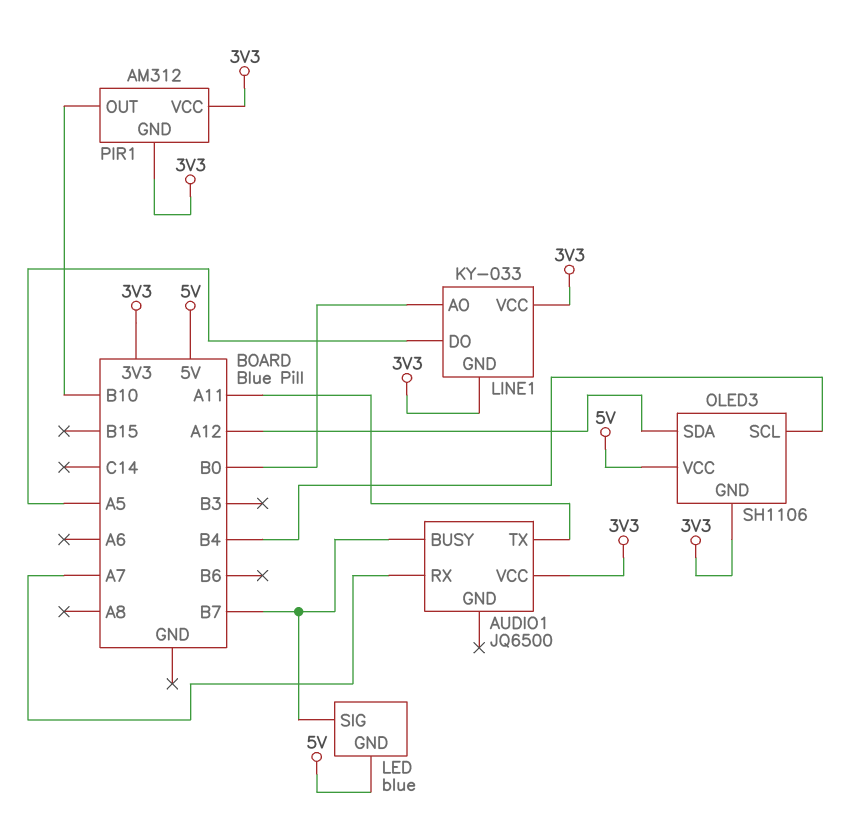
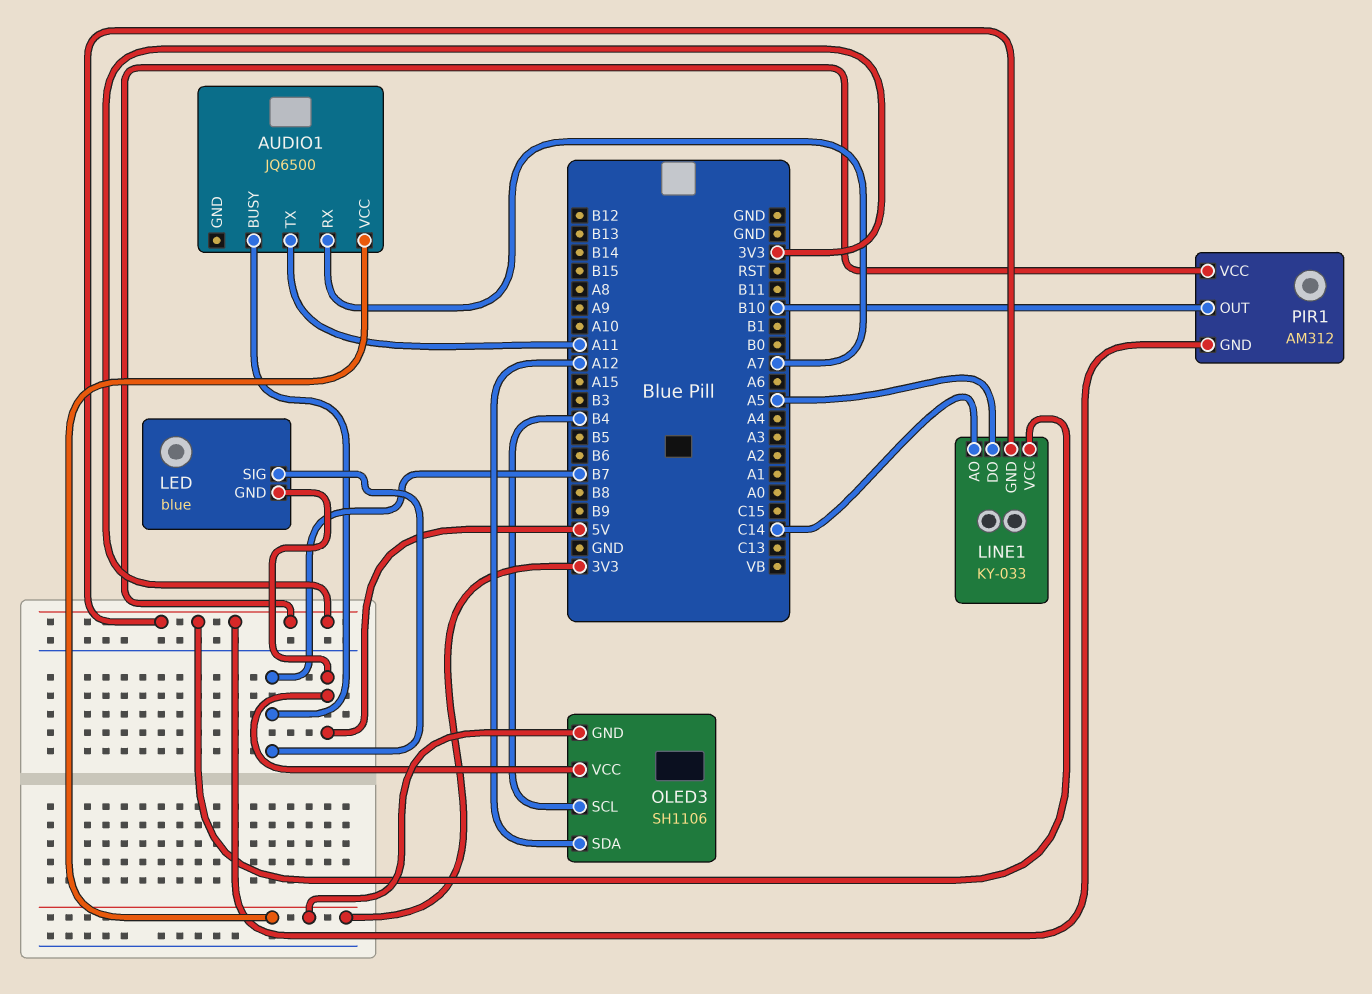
LINE1 pin AO: B0 -> C14

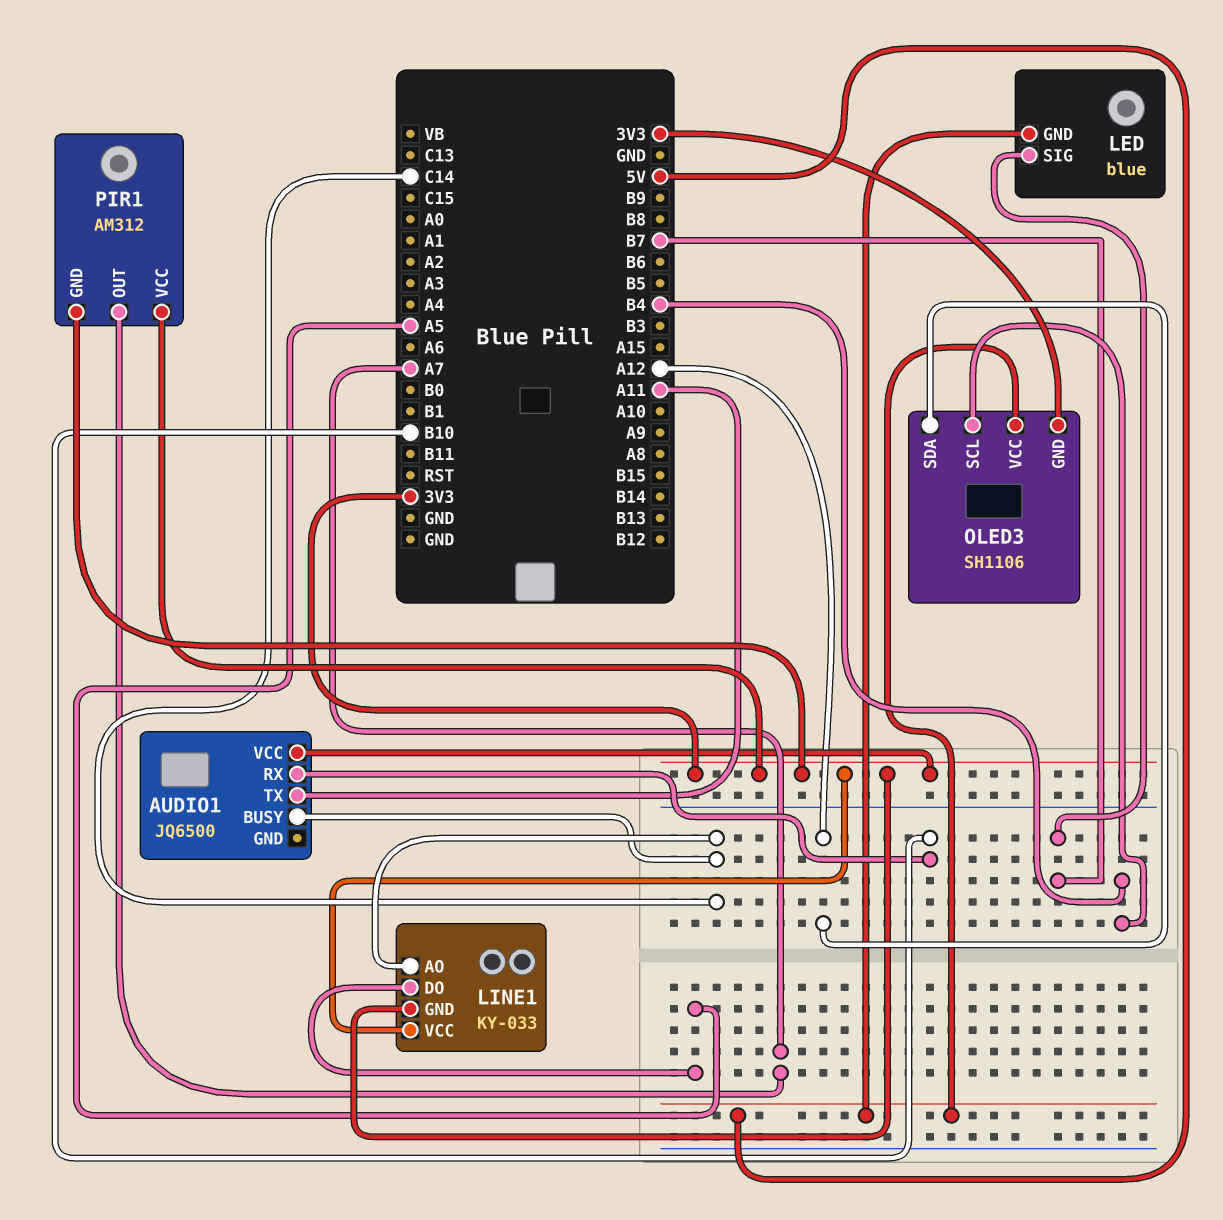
AUDIO1 pin BUSY: B7 -> C14
AUDIO1 pin RX: A7 -> B10
PIR1 pin OUT: B10 -> A7

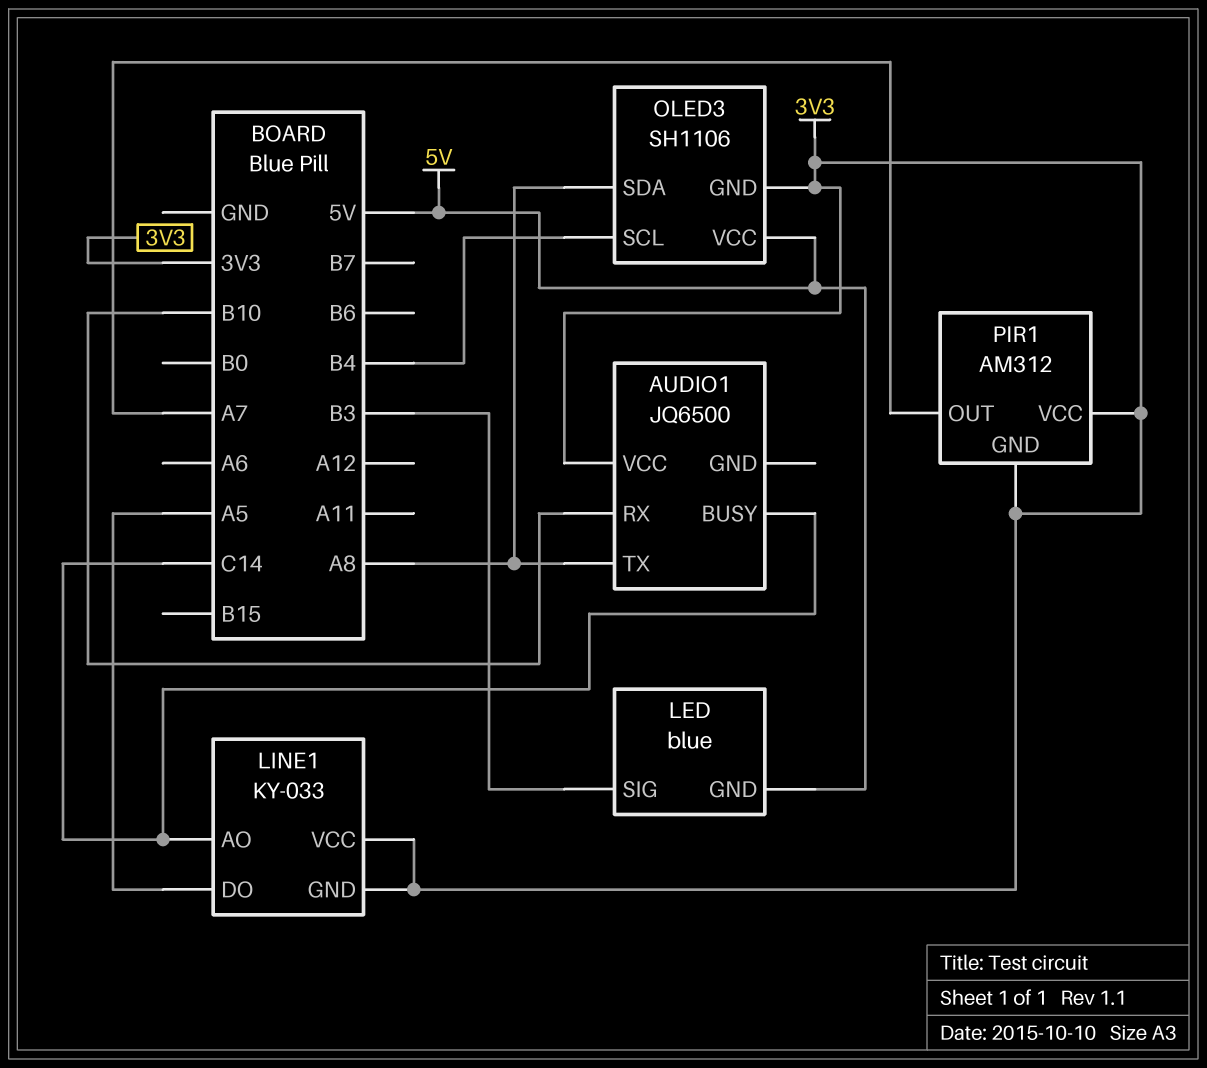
AUDIO1 pin TX: A11 -> A8
LED pin SIG: B7 -> B3
OLED3 pin SDA: A12 -> A8

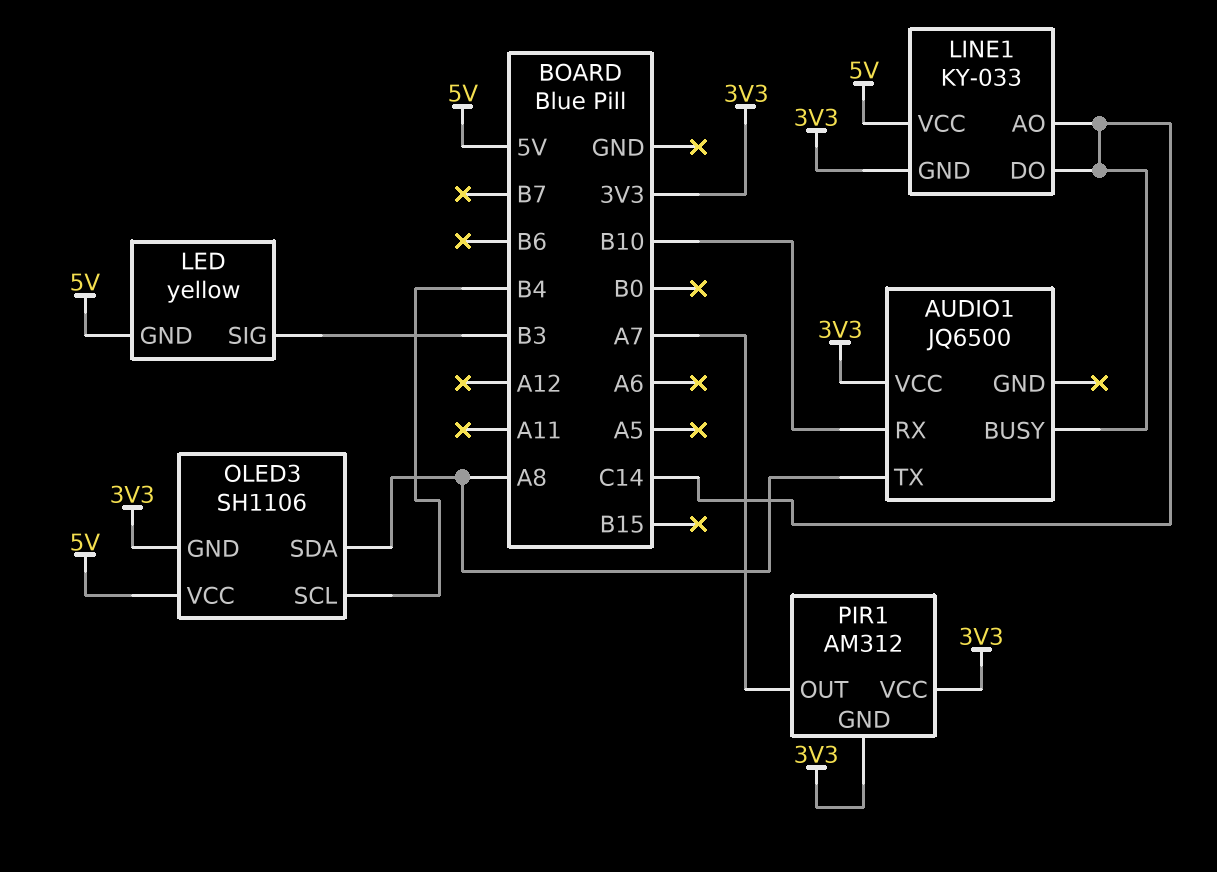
LED: blue -> yellow
LINE1 pin DO: A5 -> C14
LINE1 pin VCC: 3V3 -> 5V

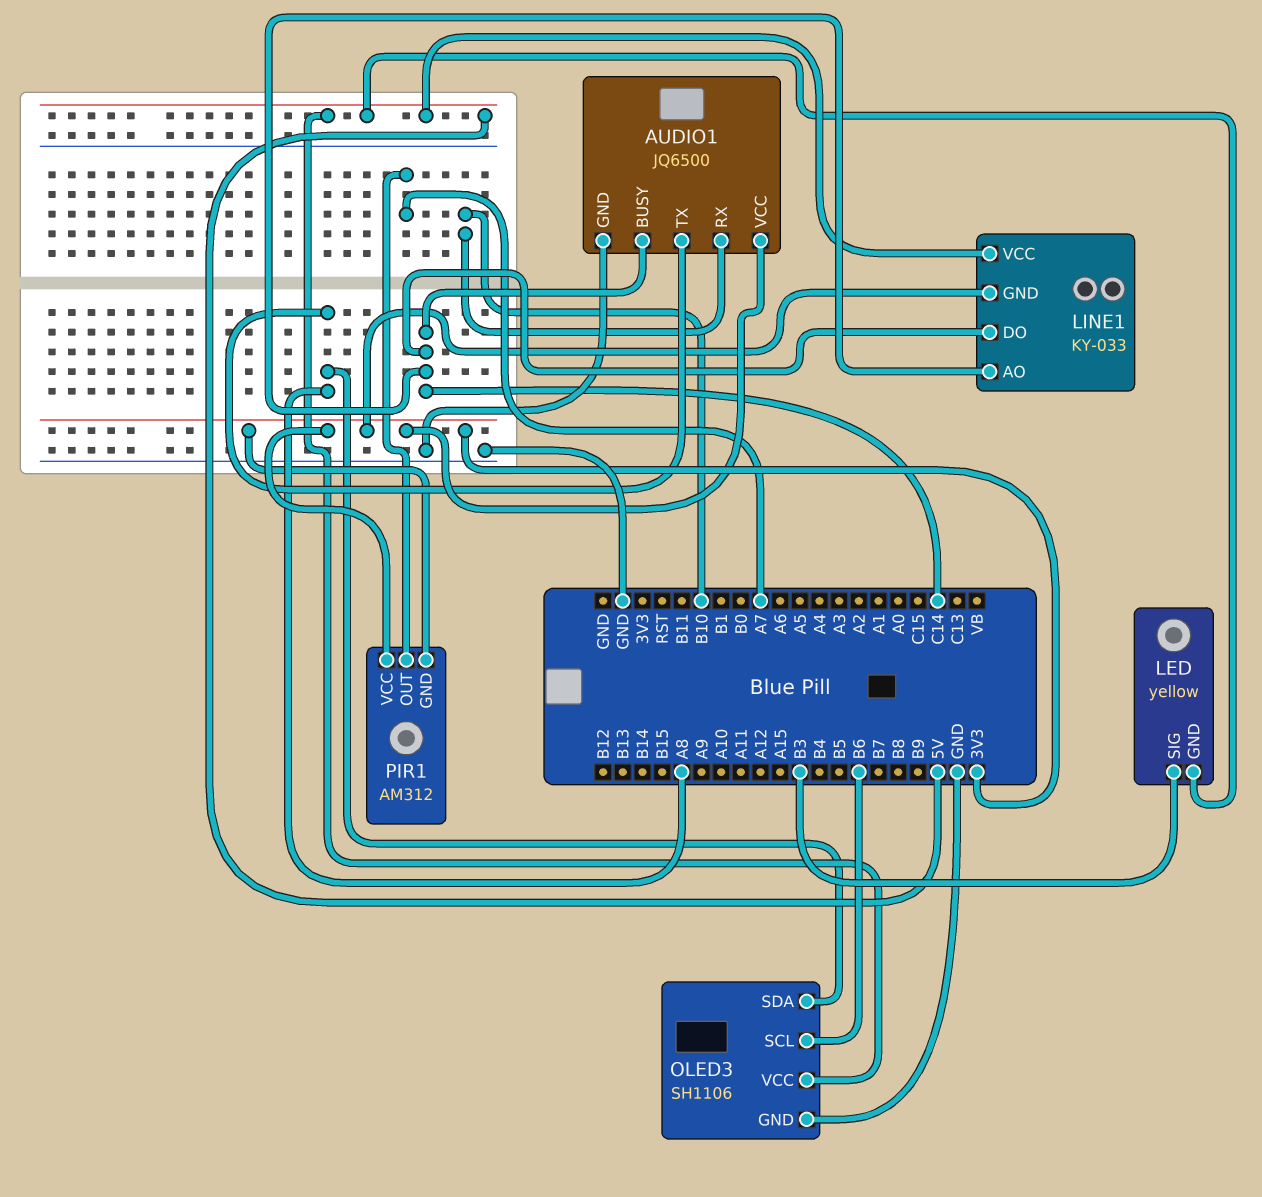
AUDIO1 pin GND: none -> GND
OLED3 pin GND: 3V3 -> GND
OLED3 pin SCL: B4 -> B6

